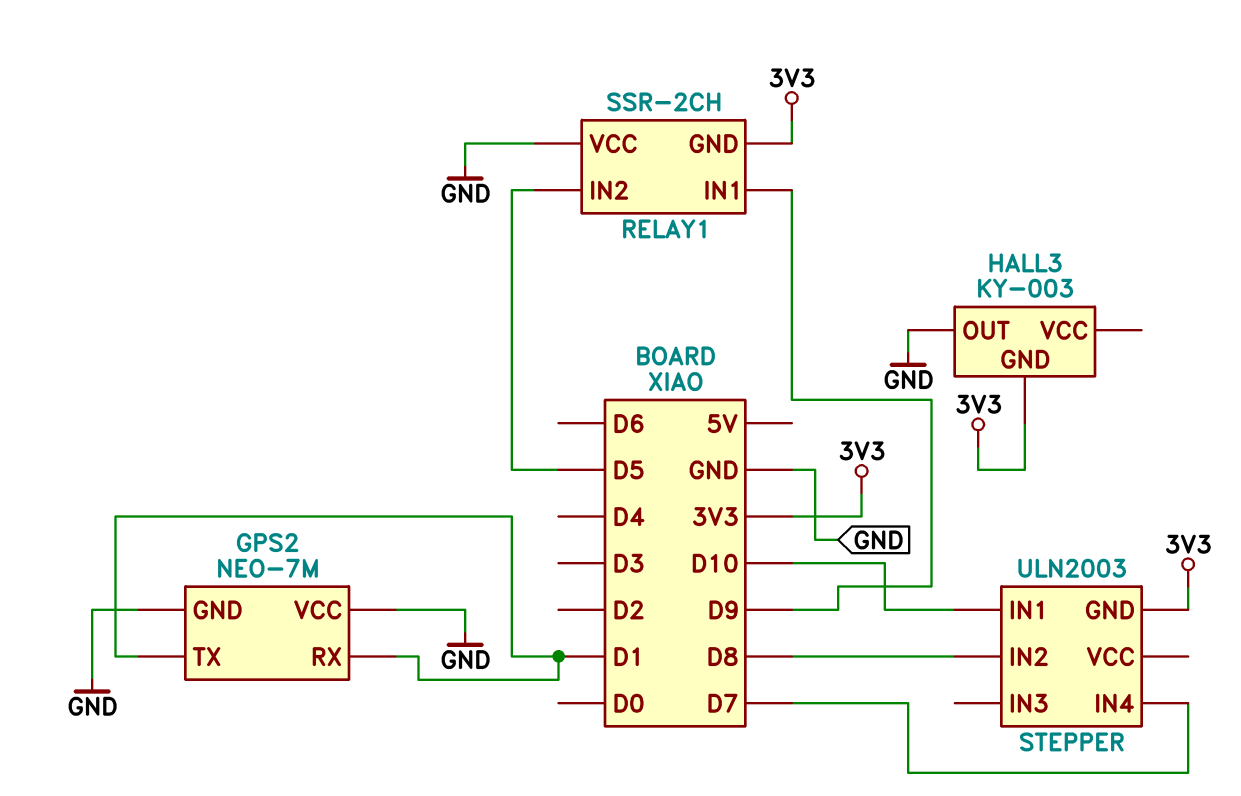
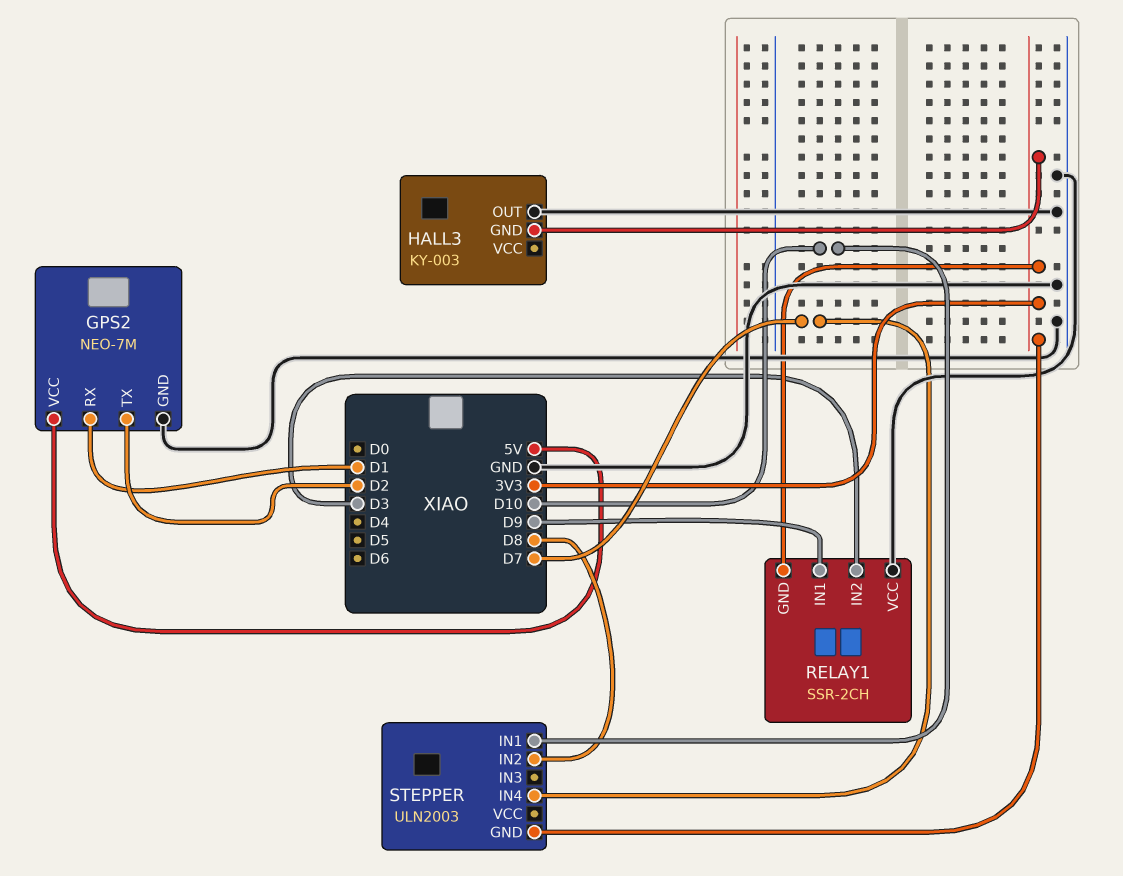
GPS2 pin TX: D1 -> D2
GPS2 pin VCC: GND -> 5V
RELAY1 pin IN2: D5 -> D3

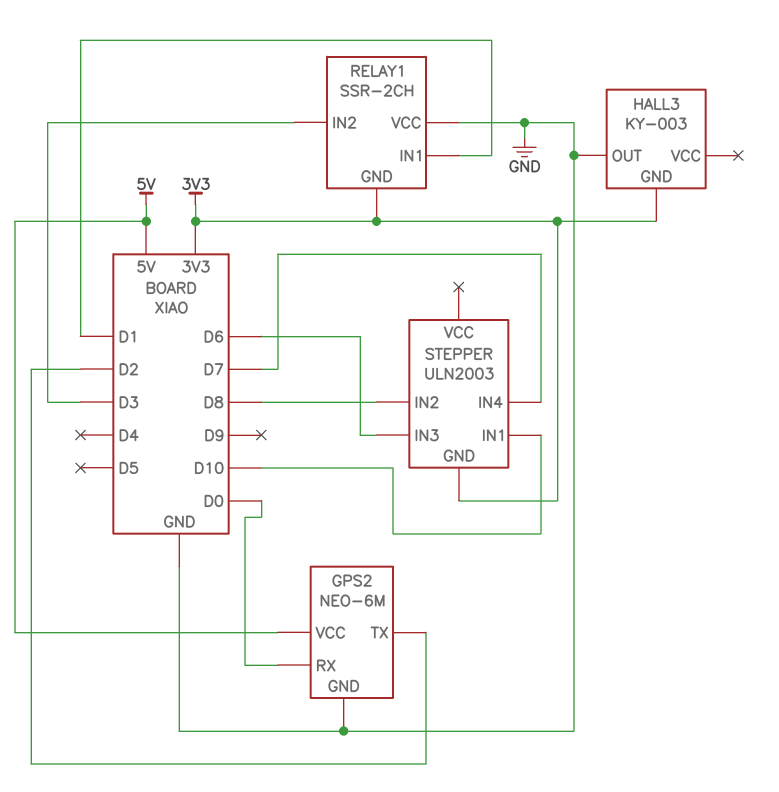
GPS2: NEO-7M -> NEO-6M
GPS2 pin RX: D1 -> D0
RELAY1 pin IN1: D9 -> D1
STEPPER pin IN3: none -> D6

